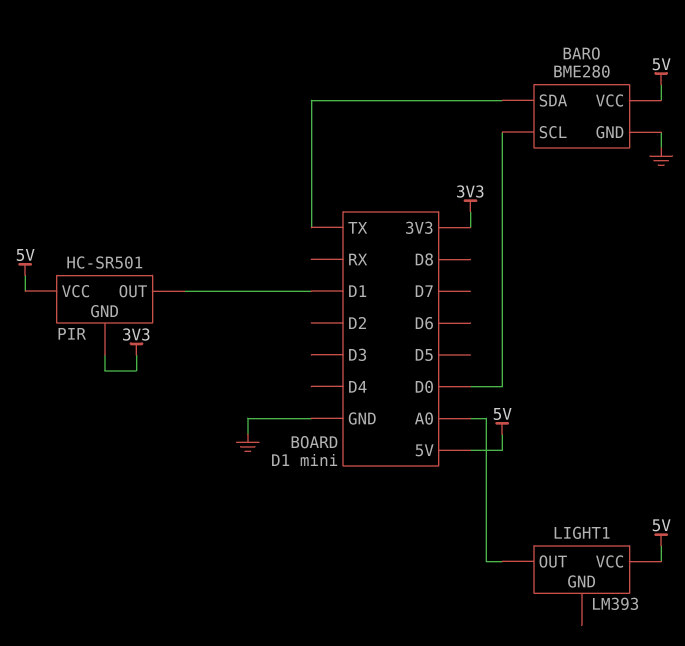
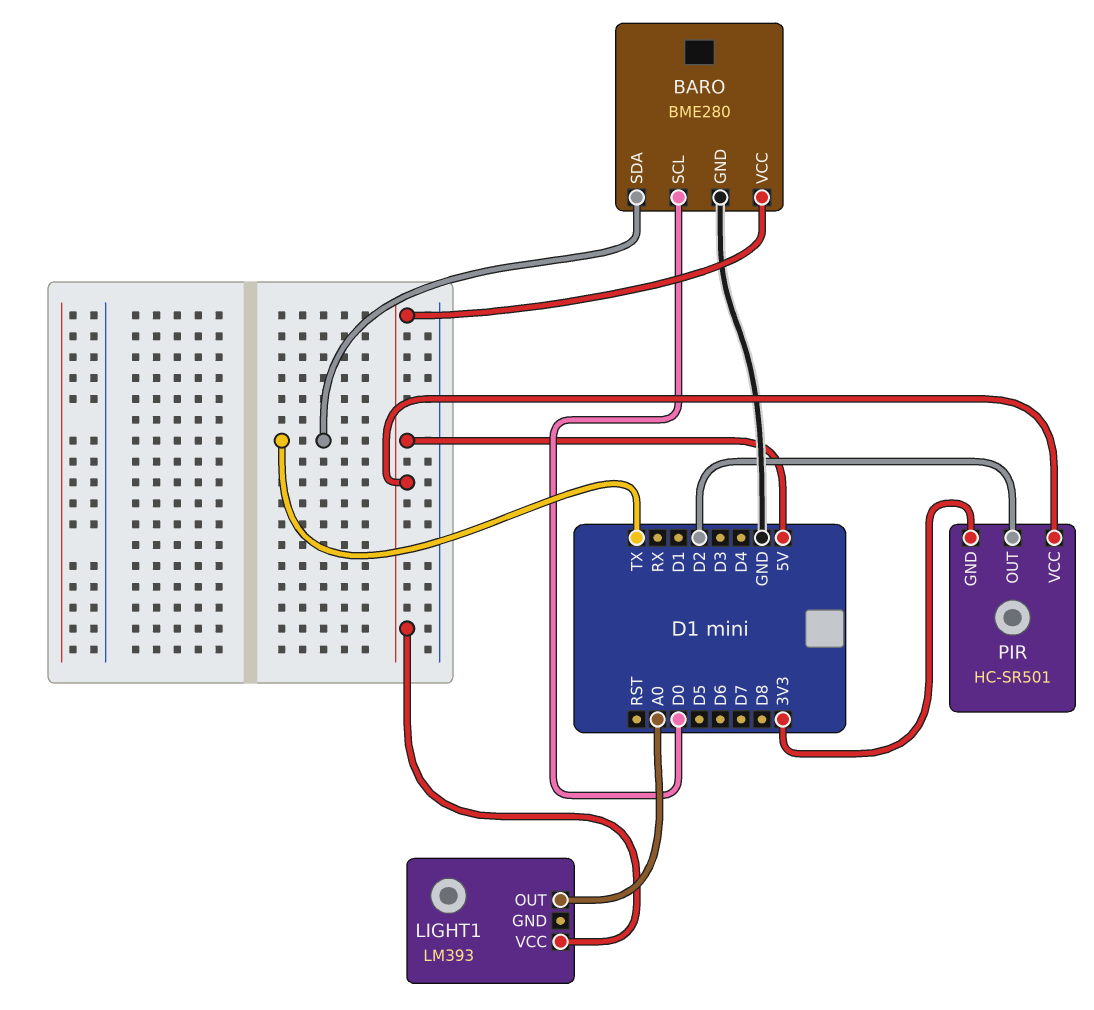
PIR pin OUT: D1 -> D2

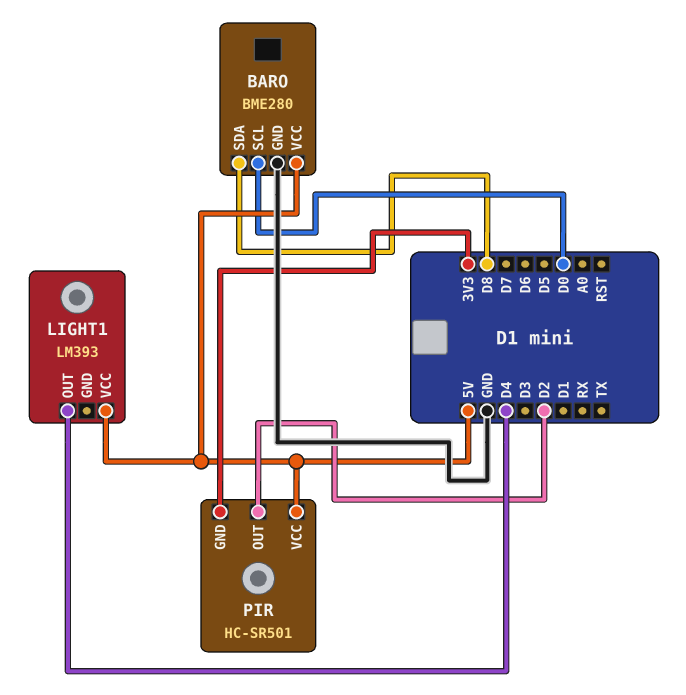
BARO pin SDA: TX -> D8
LIGHT1 pin OUT: A0 -> D4

